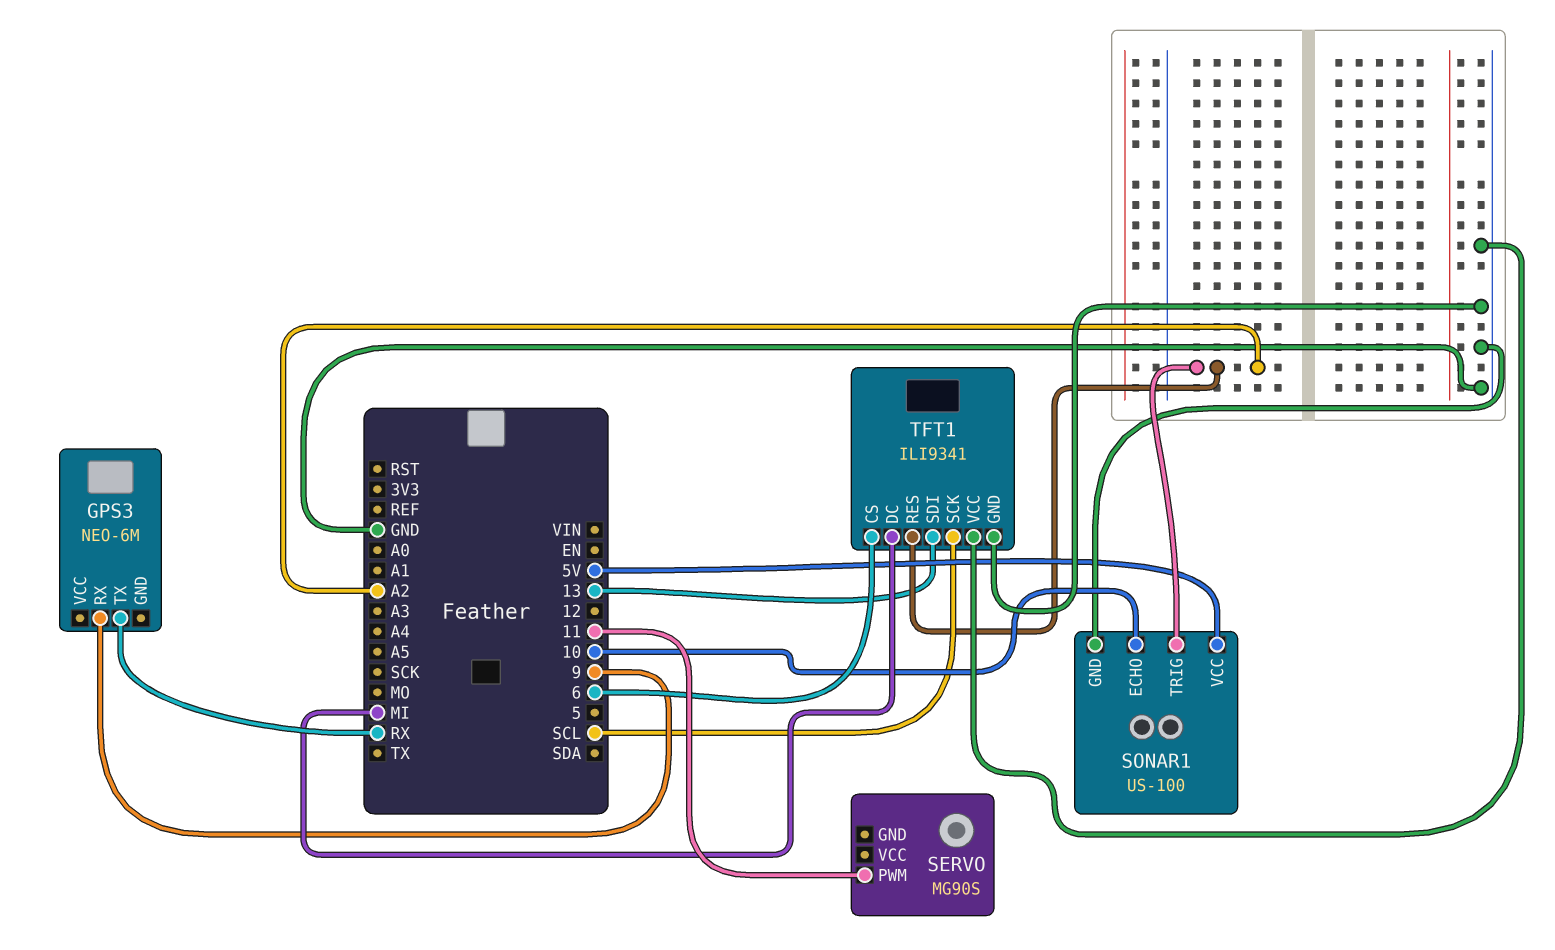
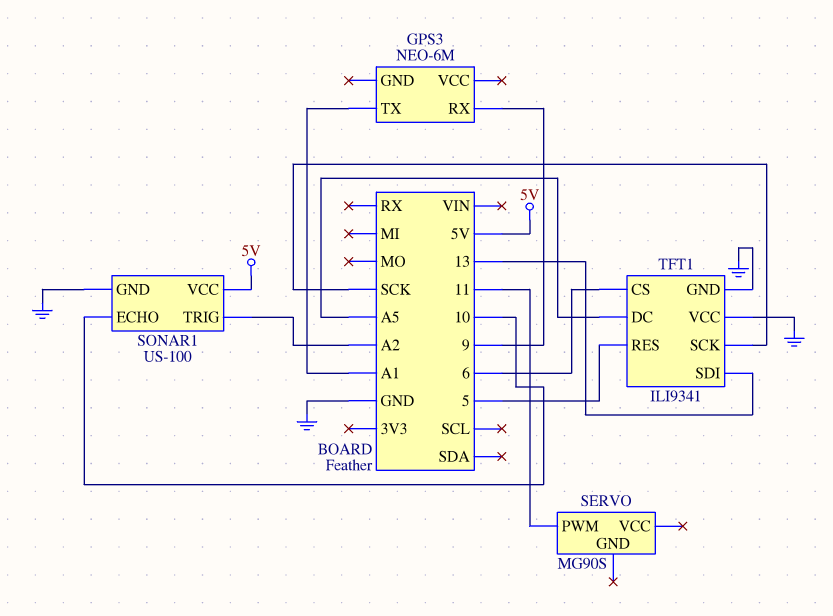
GPS3 pin TX: RX -> A1
TFT1 pin DC: MI -> A5
TFT1 pin RES: A2 -> 5
TFT1 pin SCK: SCL -> SCK

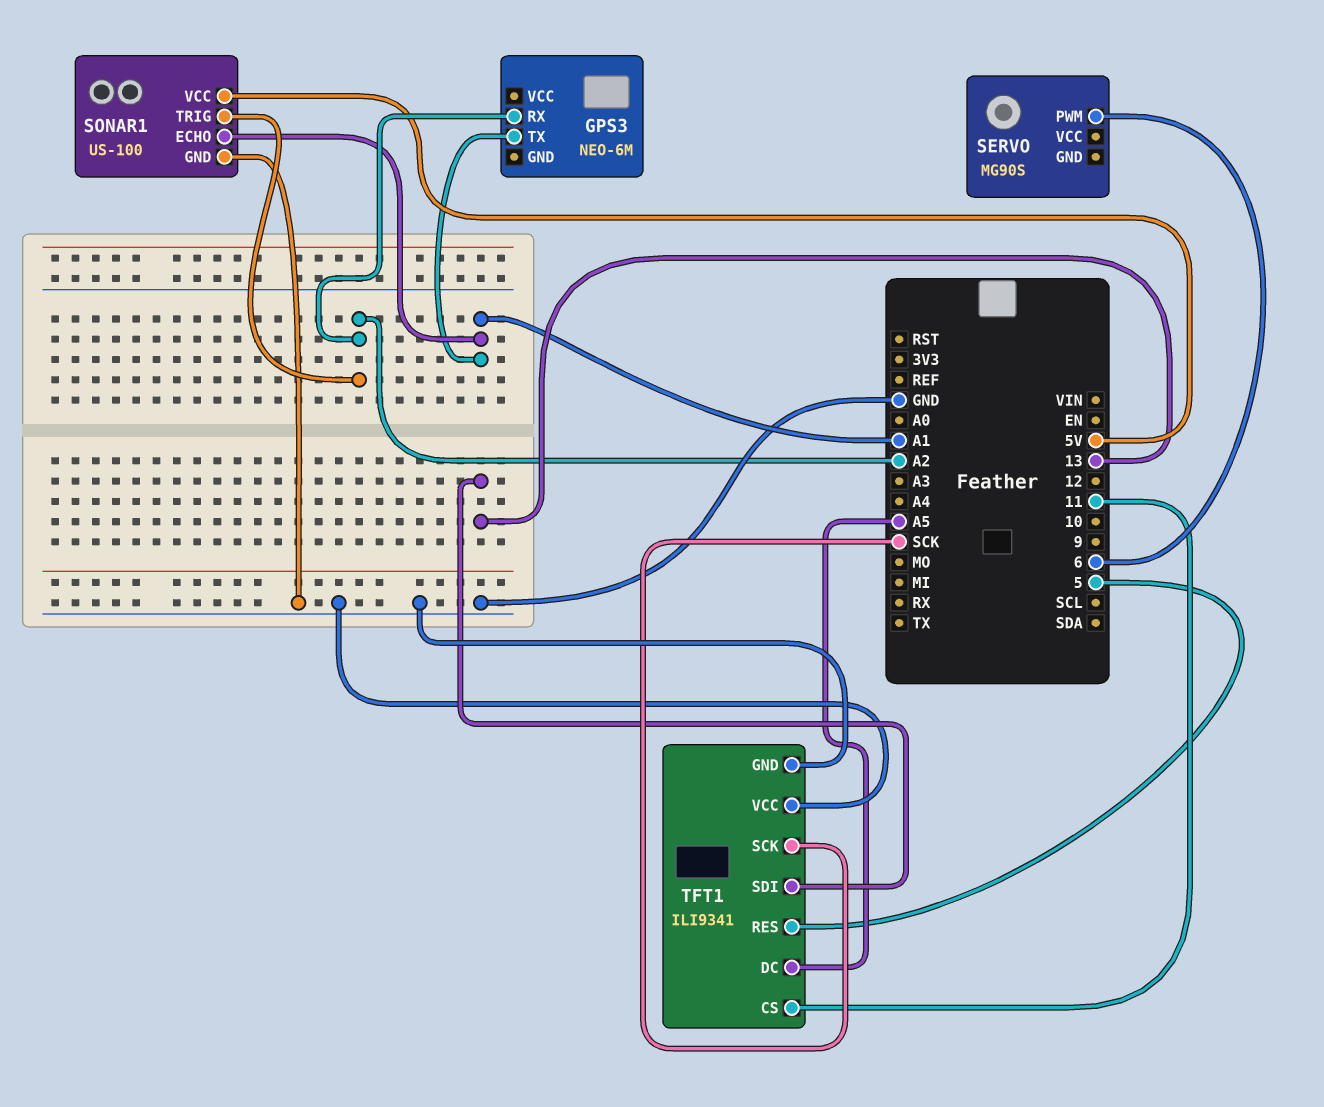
GPS3 pin RX: 9 -> A2
SERVO pin PWM: 11 -> 6
SONAR1 pin ECHO: 10 -> A1
TFT1 pin CS: 6 -> 11

